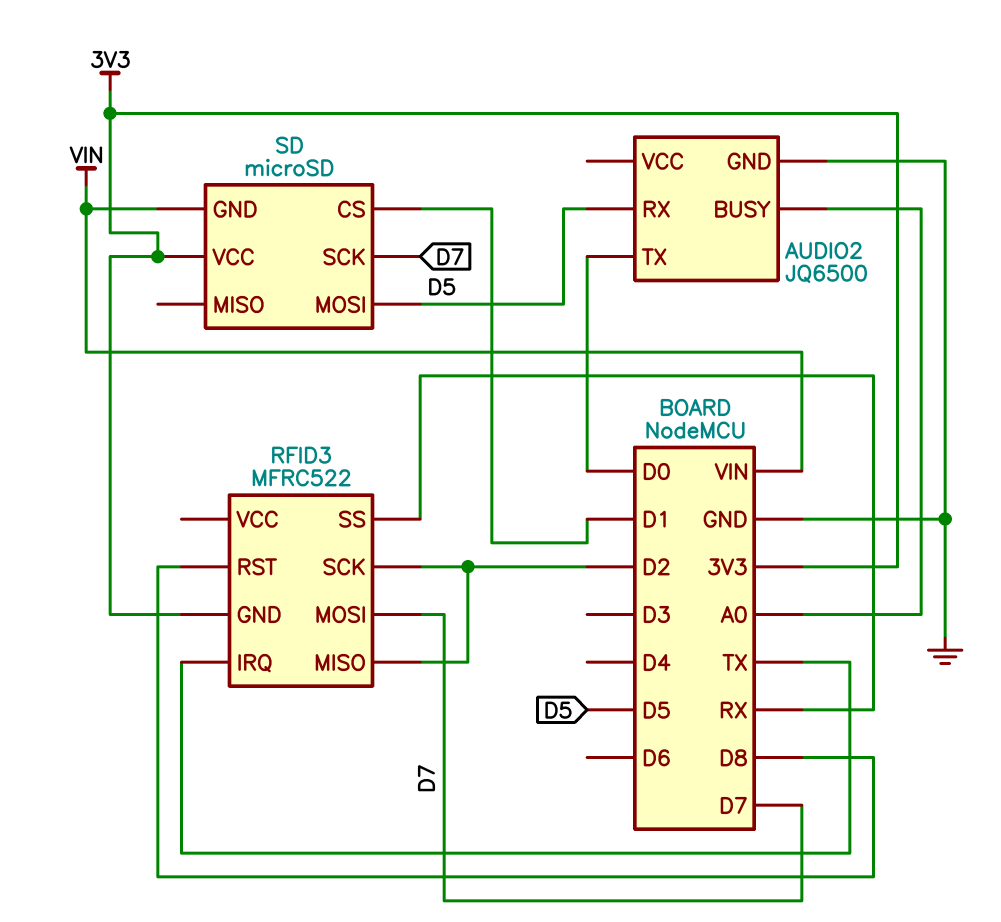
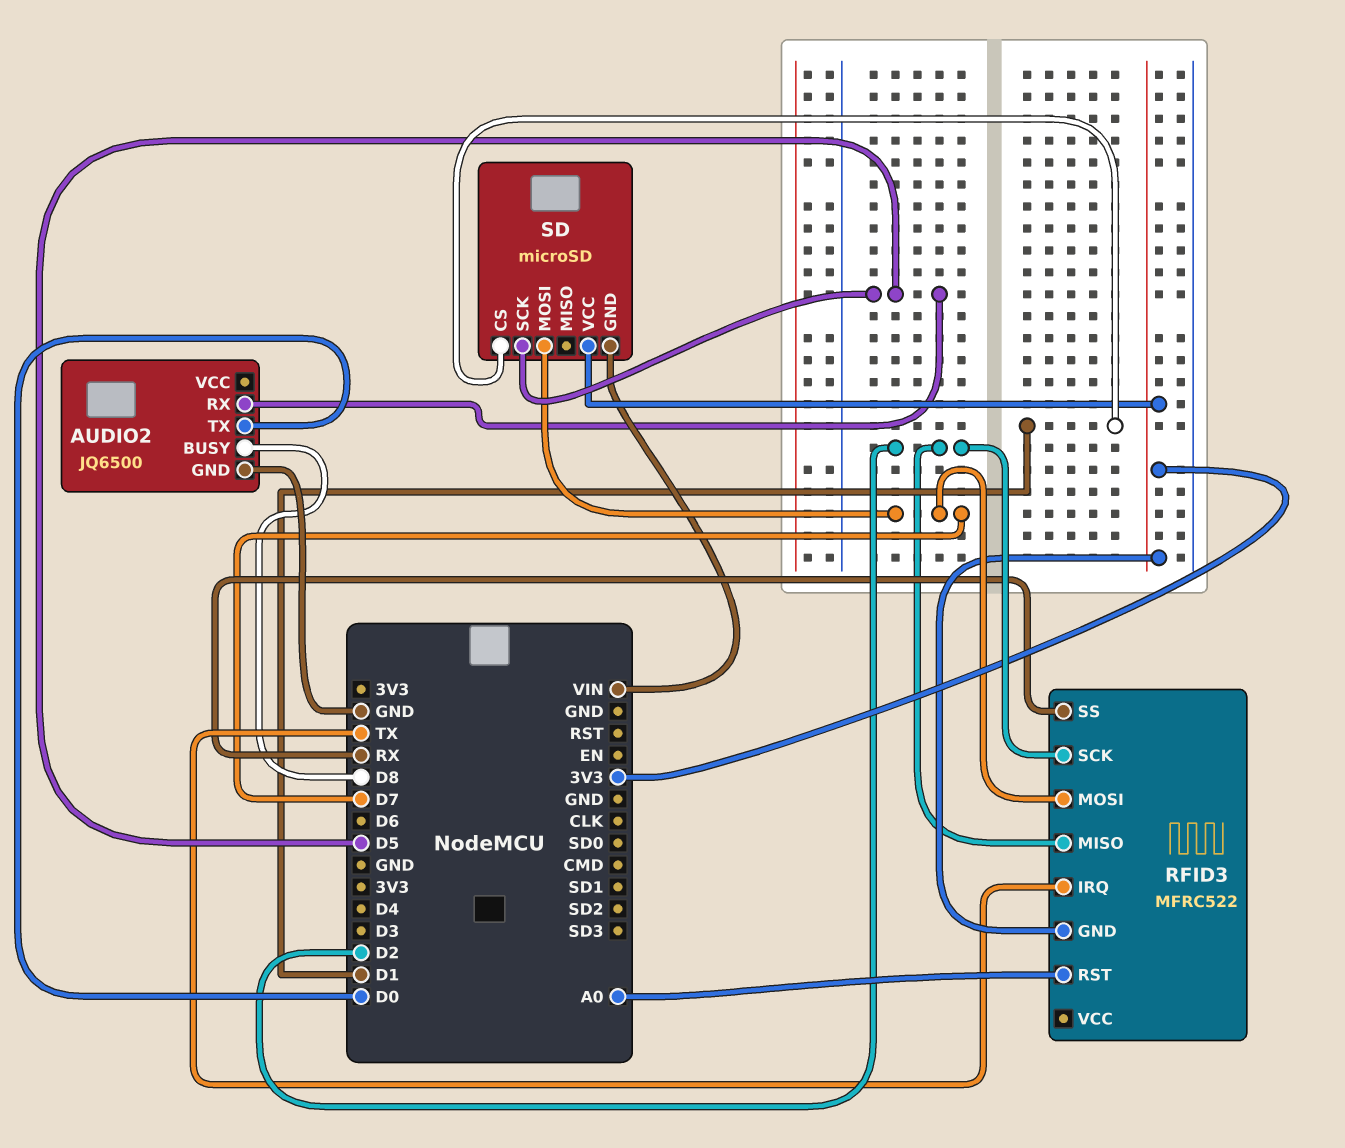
AUDIO2 pin BUSY: A0 -> D8
RFID3 pin RST: D8 -> A0
SD pin MOSI: D5 -> D7
SD pin SCK: D7 -> D5

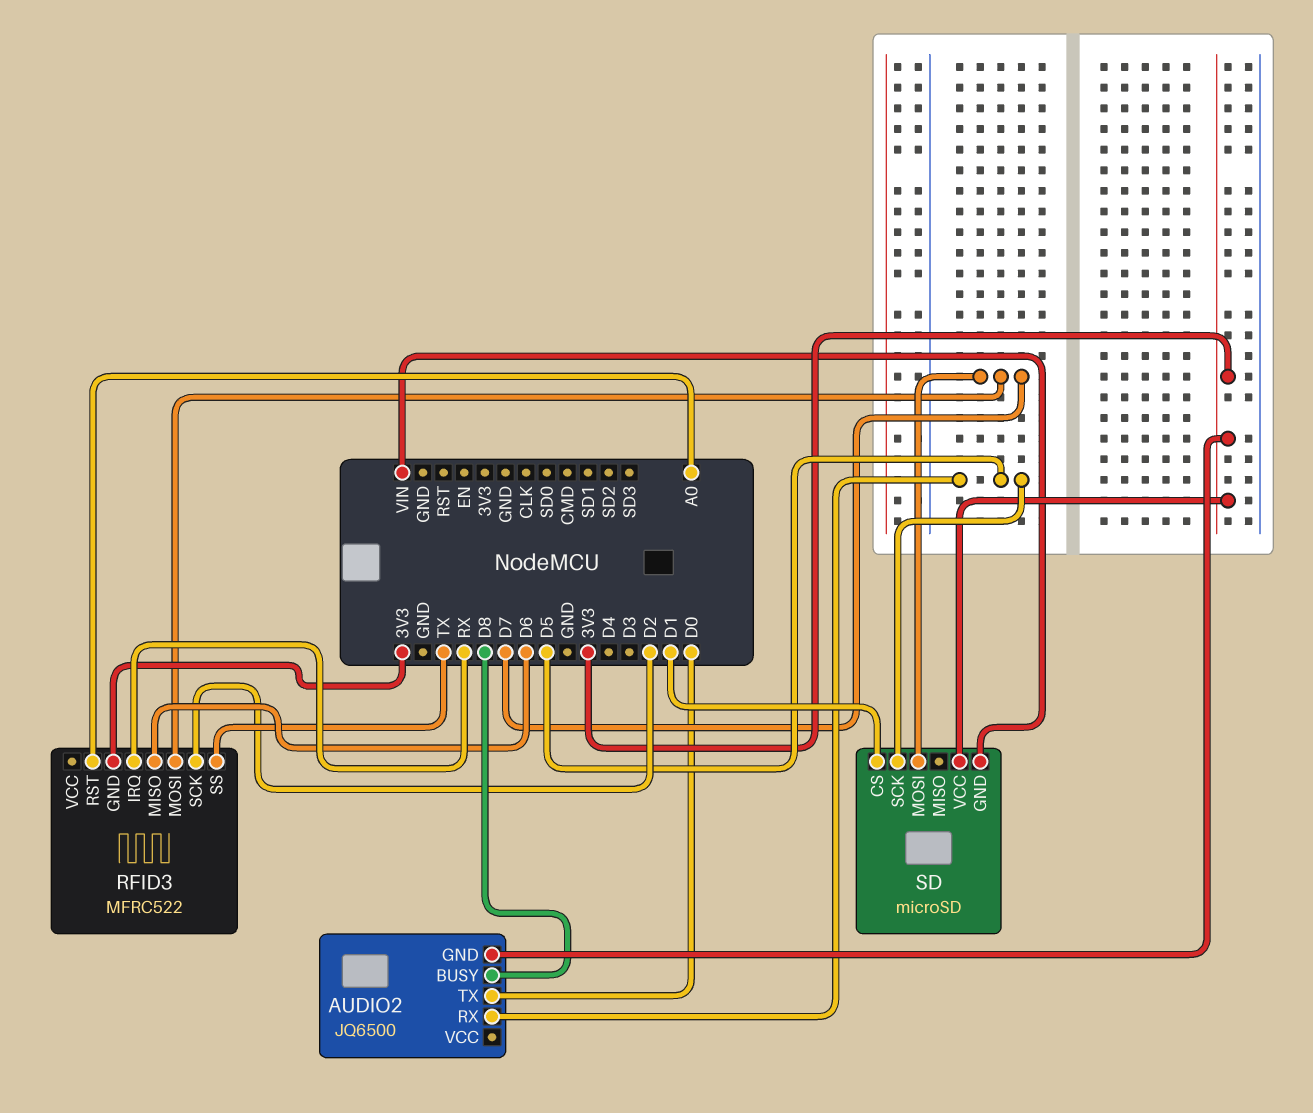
AUDIO2 pin GND: GND -> 3V3
RFID3 pin IRQ: TX -> RX
RFID3 pin MISO: D2 -> D6
RFID3 pin SS: RX -> TX

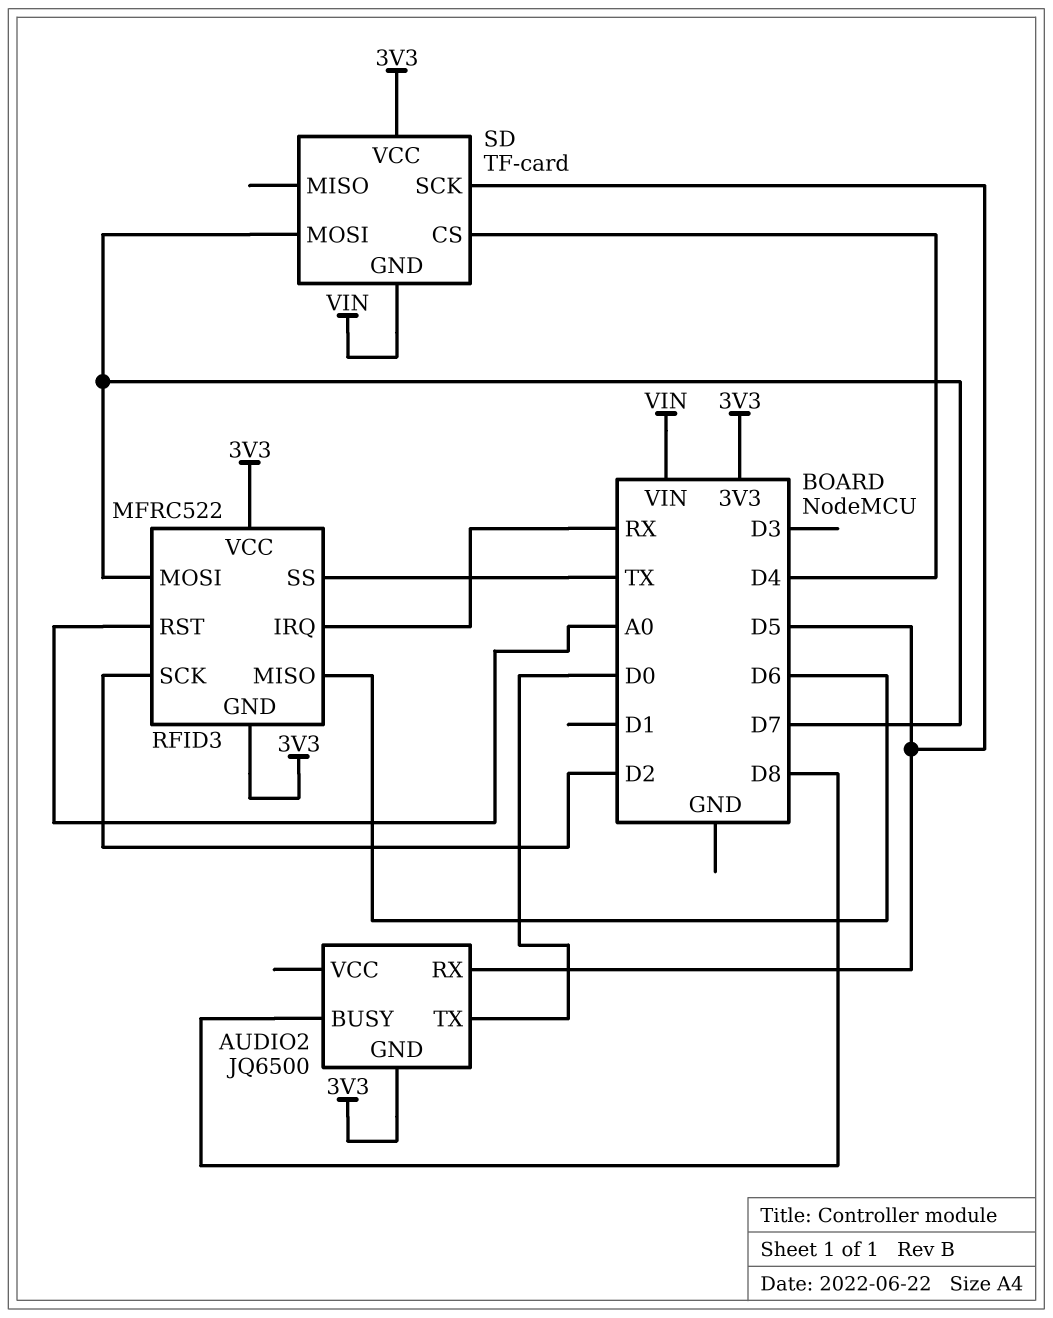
RFID3 pin VCC: none -> 3V3
SD: microSD -> TF-card
SD pin CS: D1 -> D4

